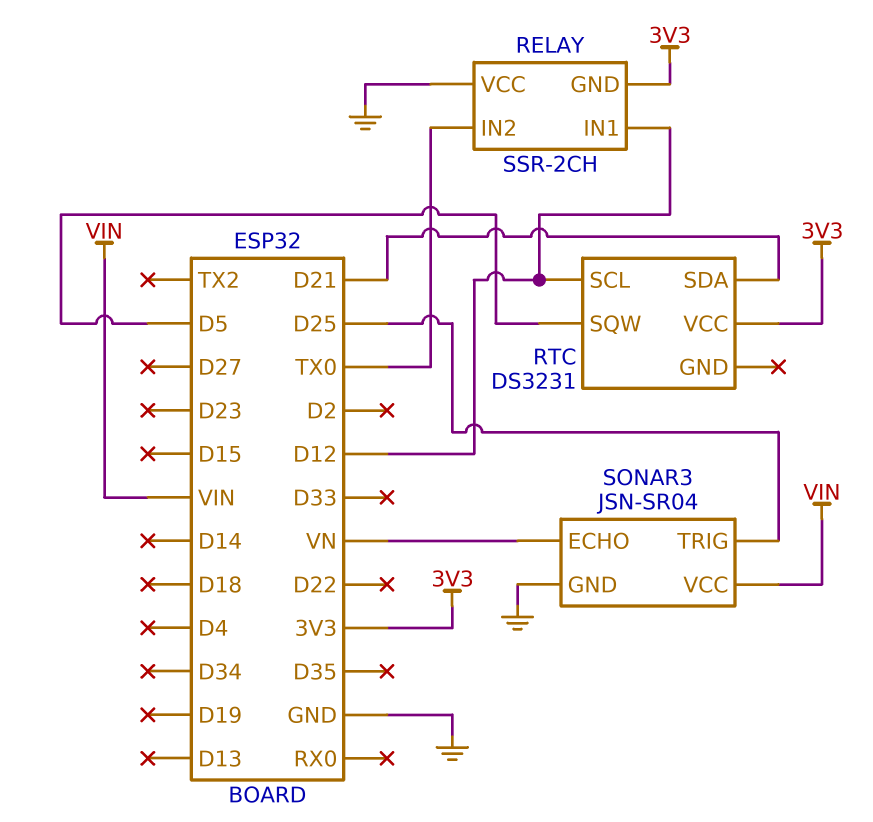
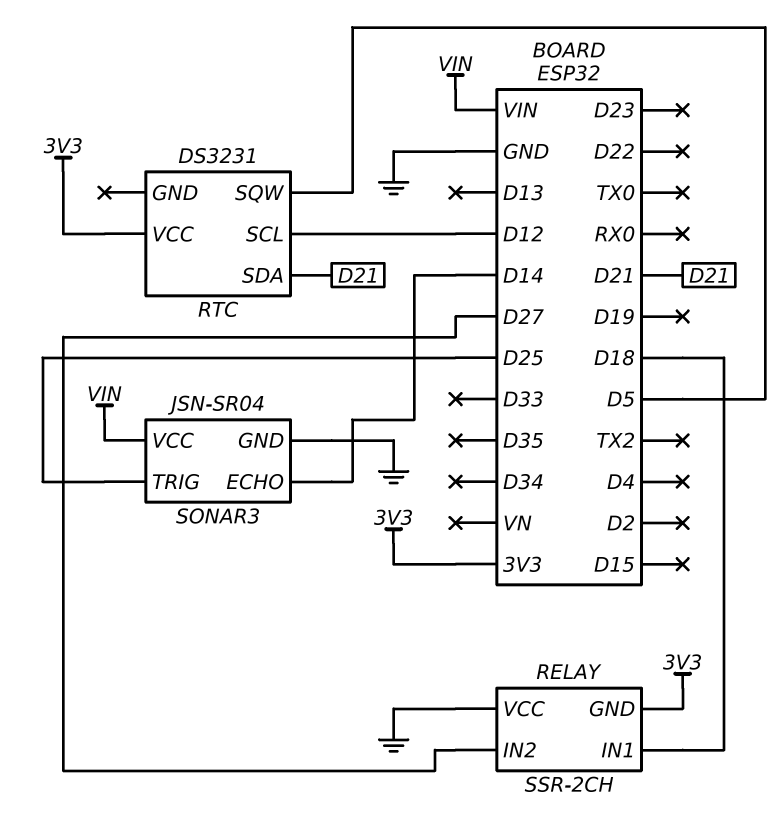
RELAY pin IN1: D12 -> D18
RELAY pin IN2: TX0 -> D27
SONAR3 pin ECHO: VN -> D14

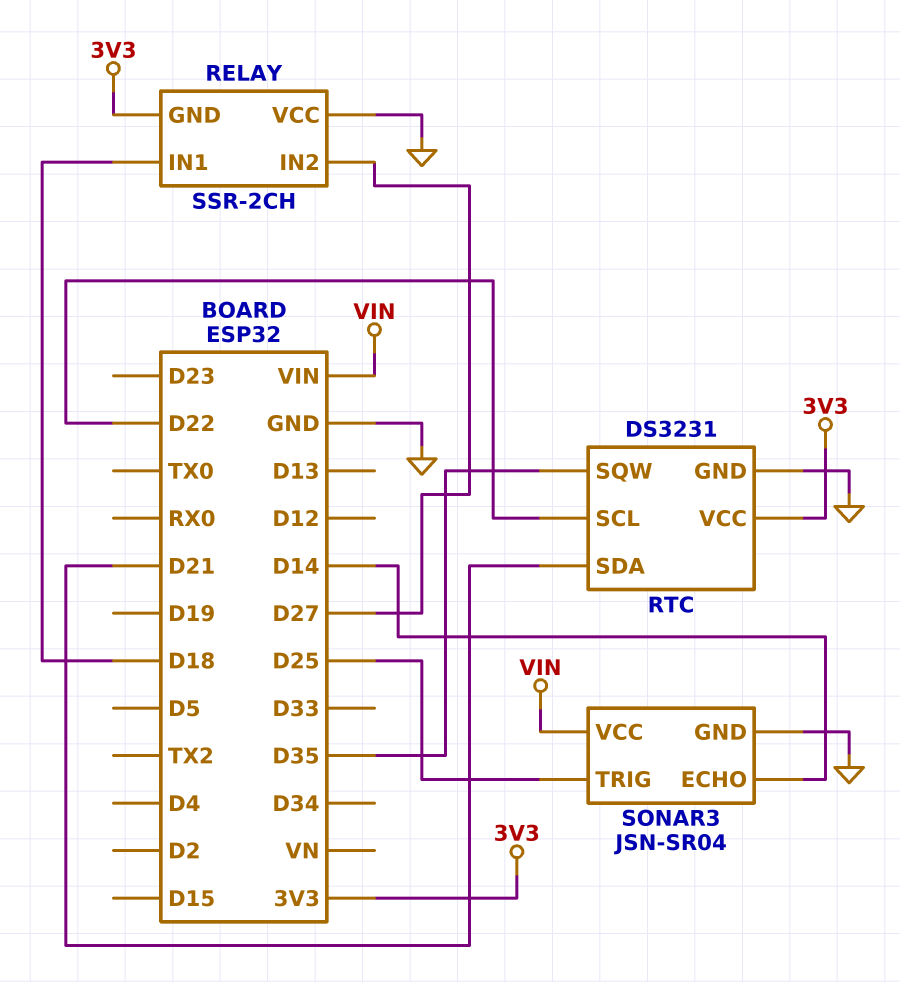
RTC pin GND: none -> GND
RTC pin SCL: D12 -> D22
RTC pin SQW: D5 -> D35

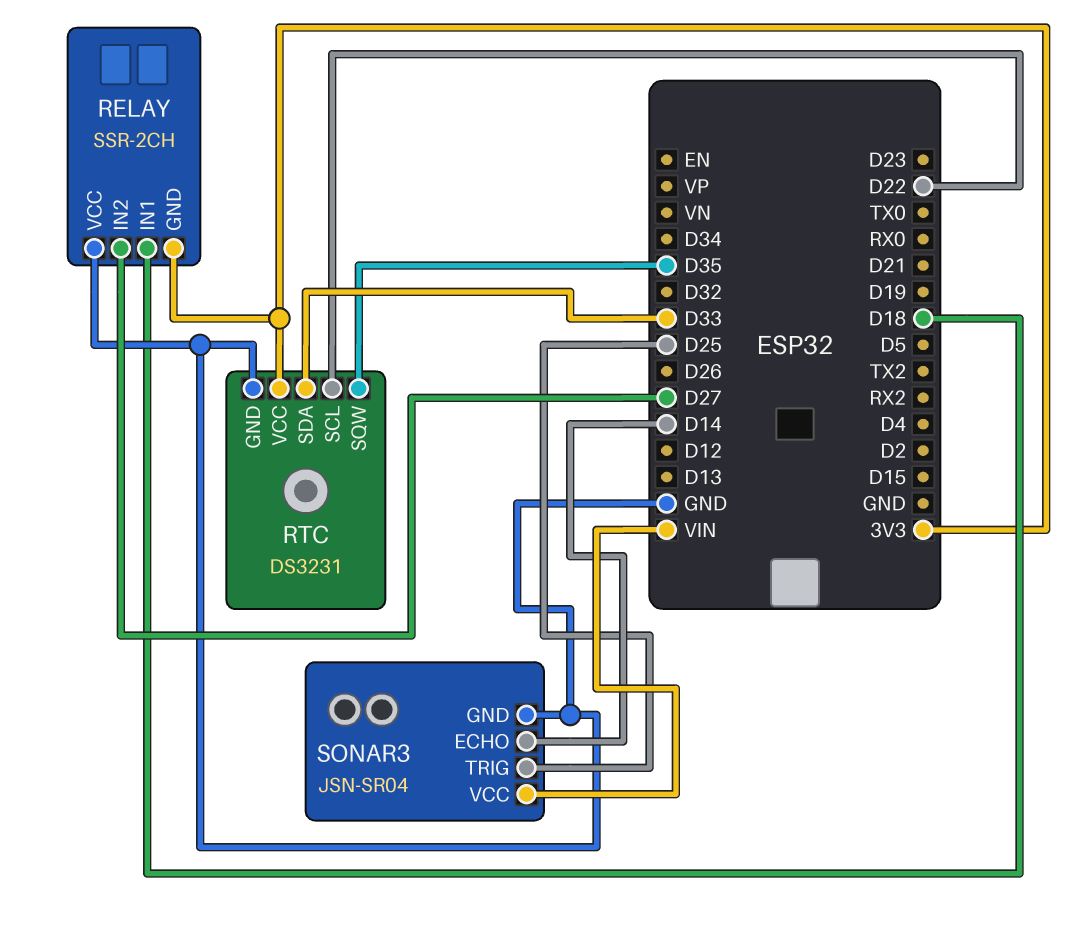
RTC pin SDA: D21 -> D33

